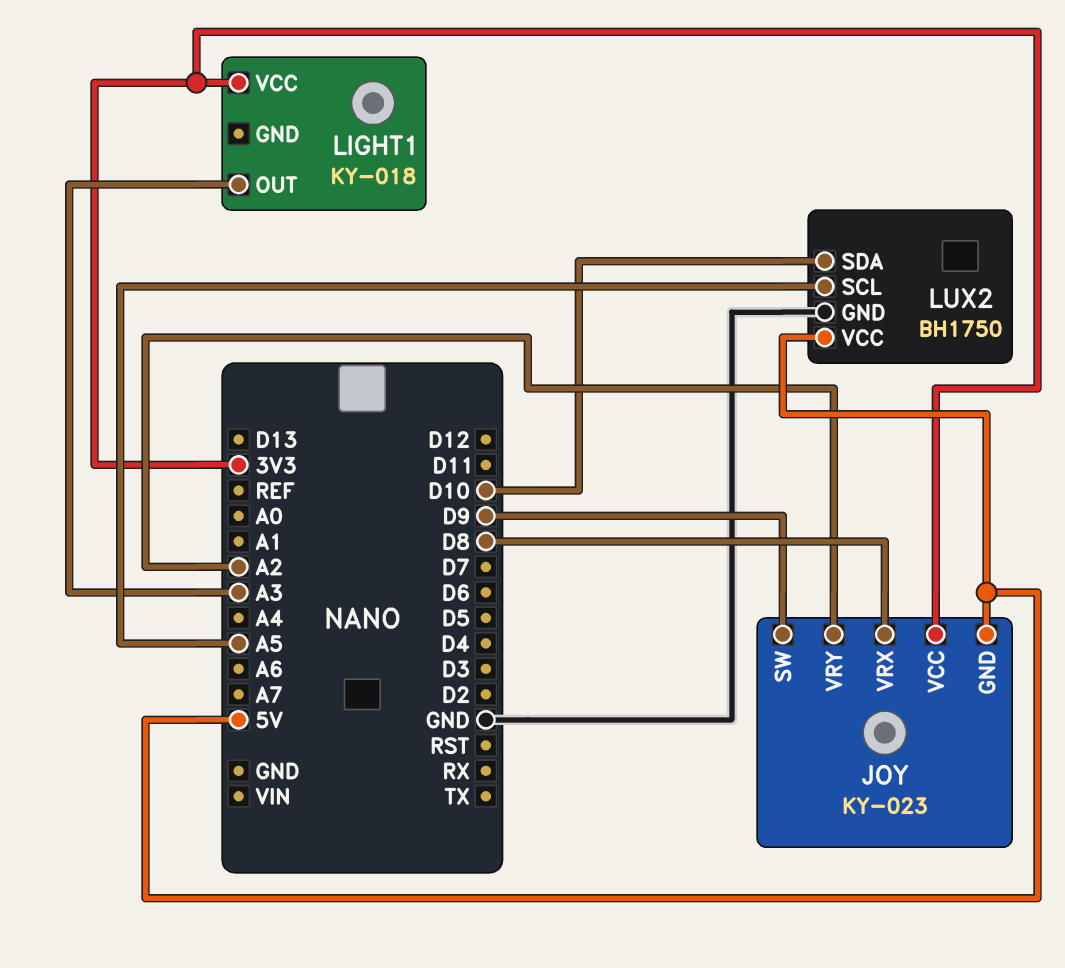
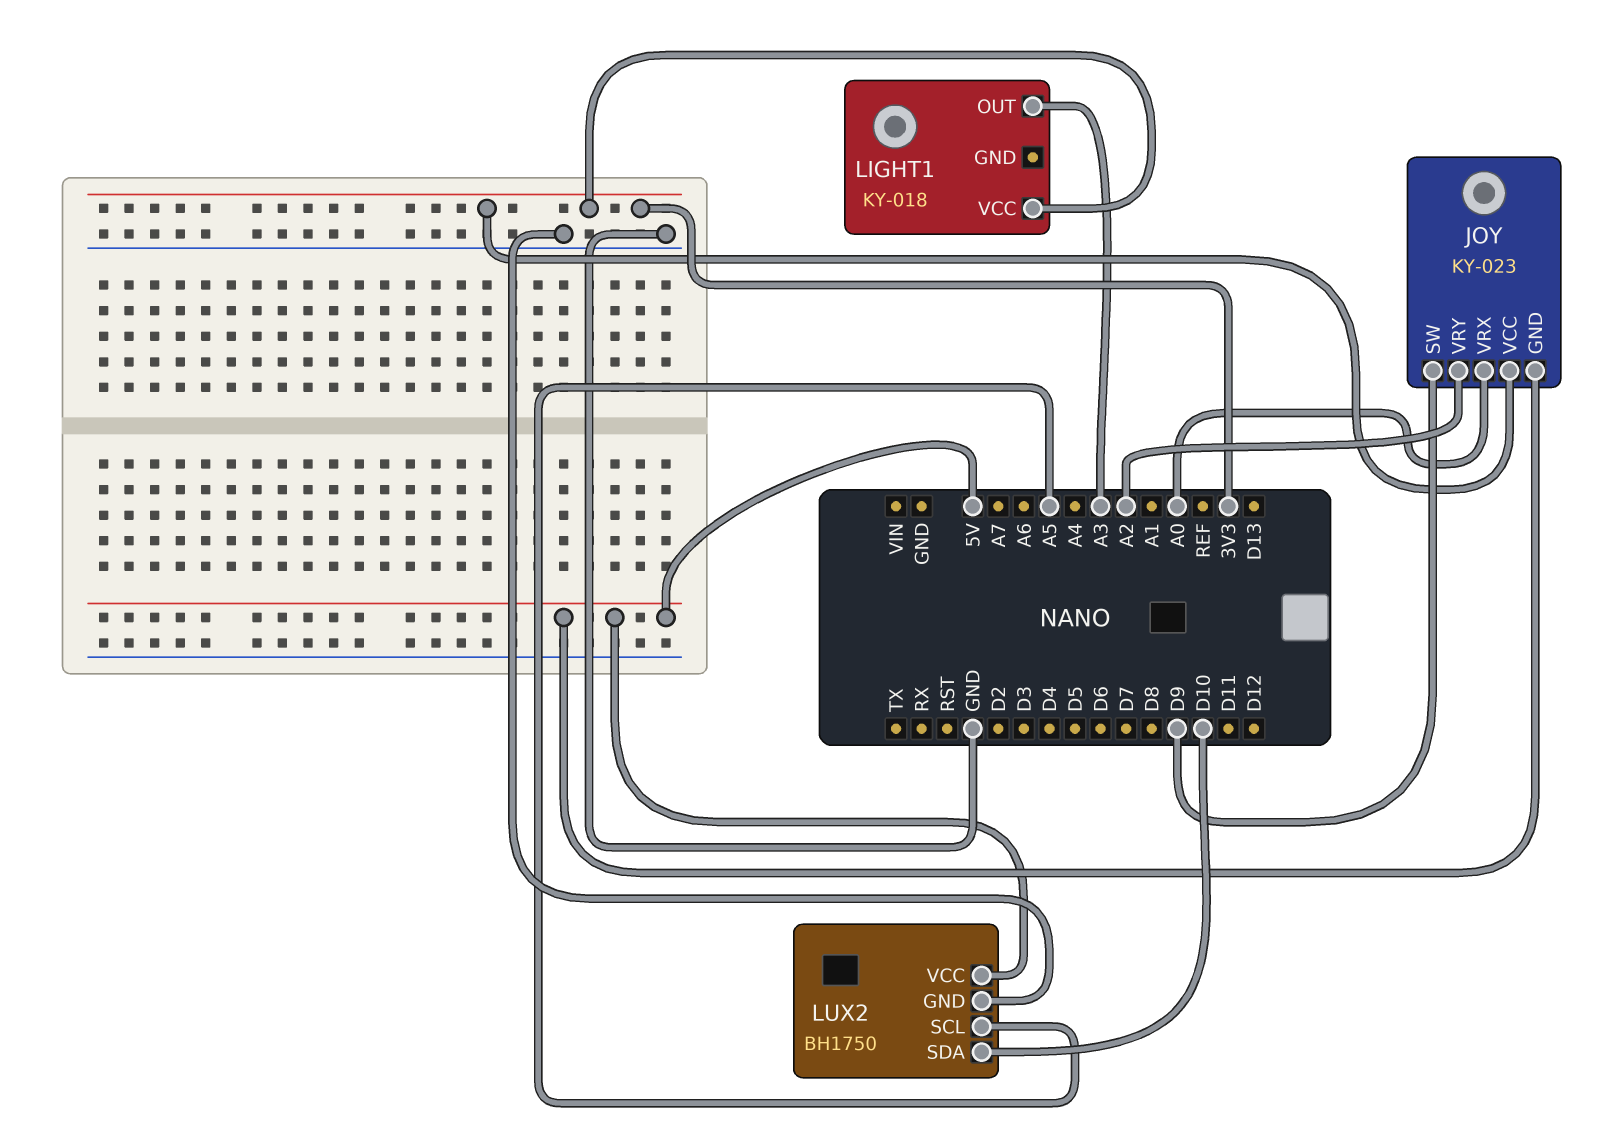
JOY pin VRX: D8 -> A0

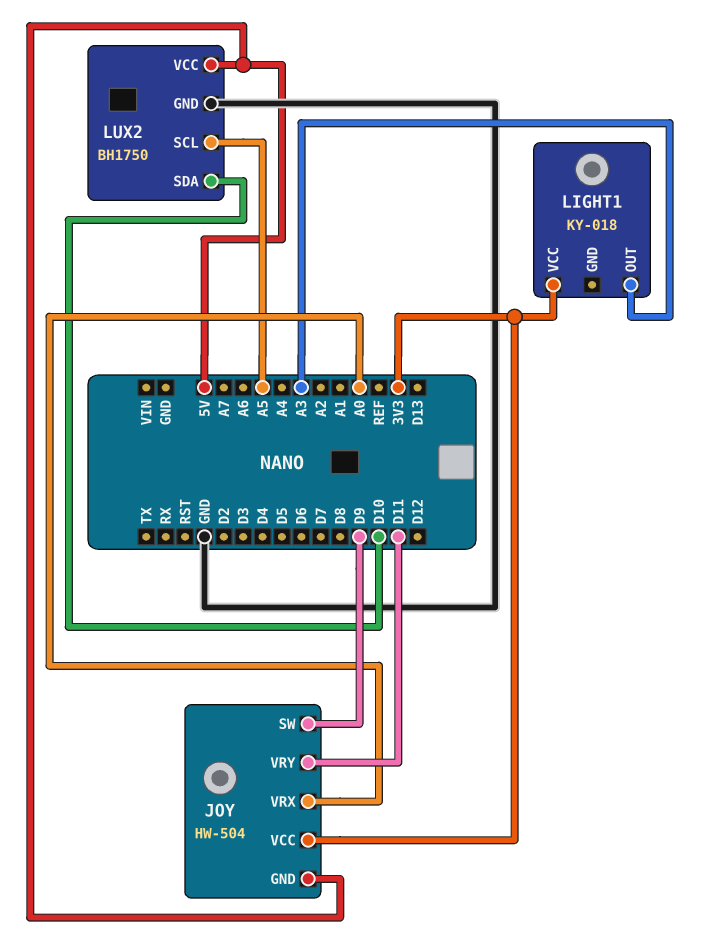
JOY: KY-023 -> HW-504
JOY pin VRY: A2 -> D11

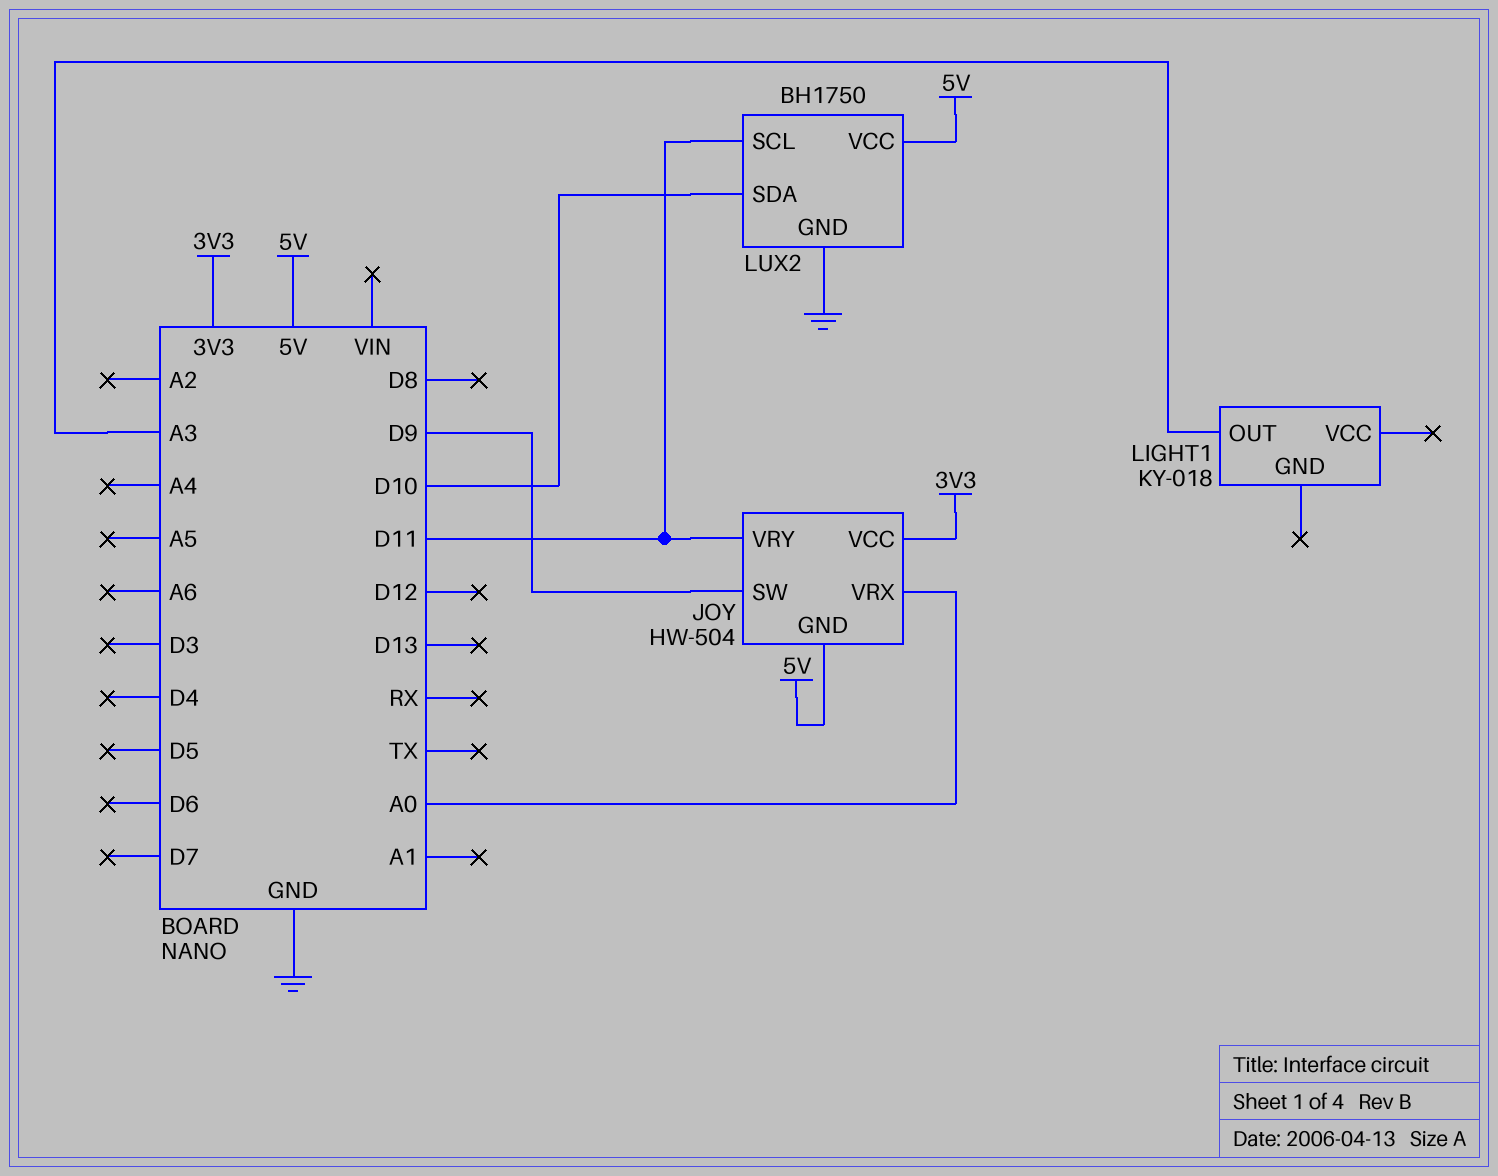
LIGHT1 pin VCC: 3V3 -> none
LUX2 pin SCL: A5 -> D11

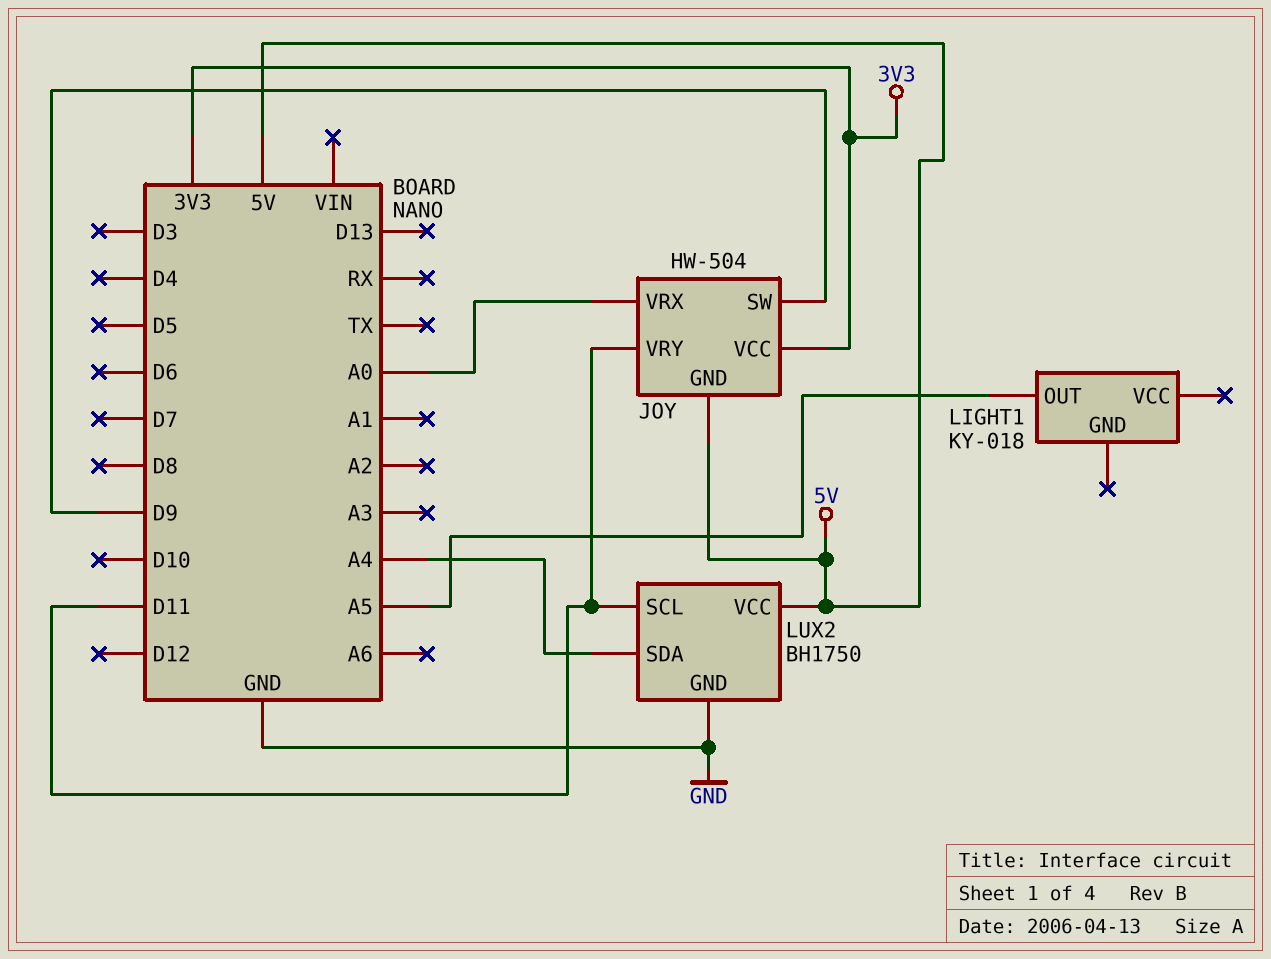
LIGHT1 pin OUT: A3 -> A5
LUX2 pin SDA: D10 -> A4

